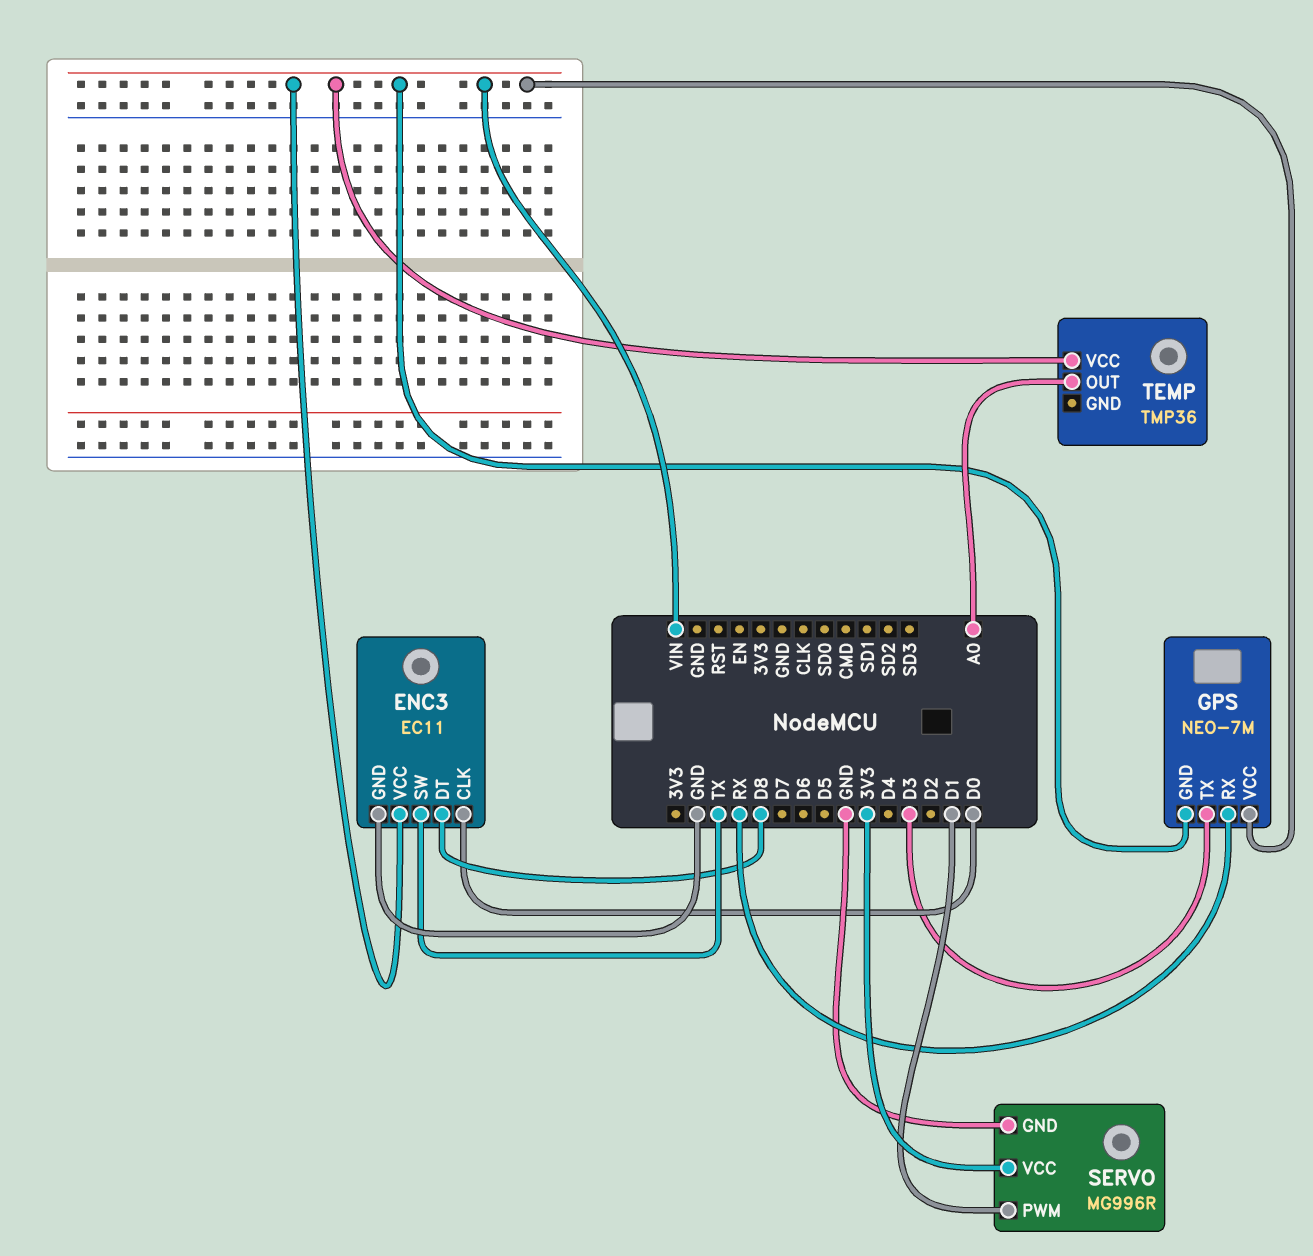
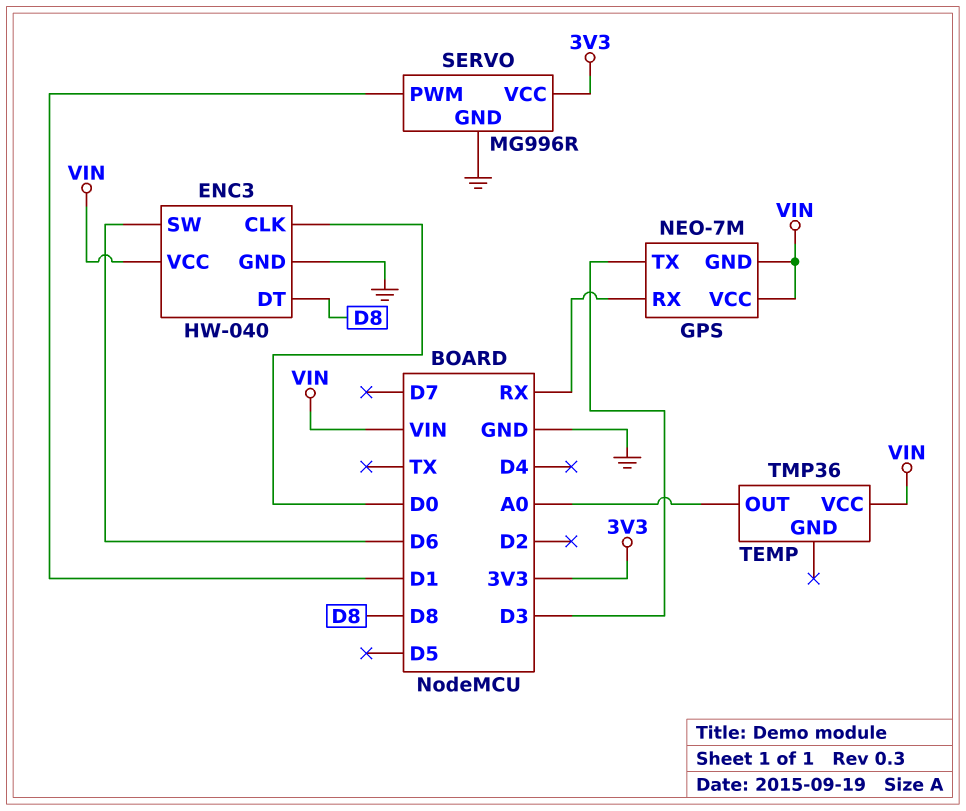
ENC3: EC11 -> HW-040
ENC3 pin SW: TX -> D6

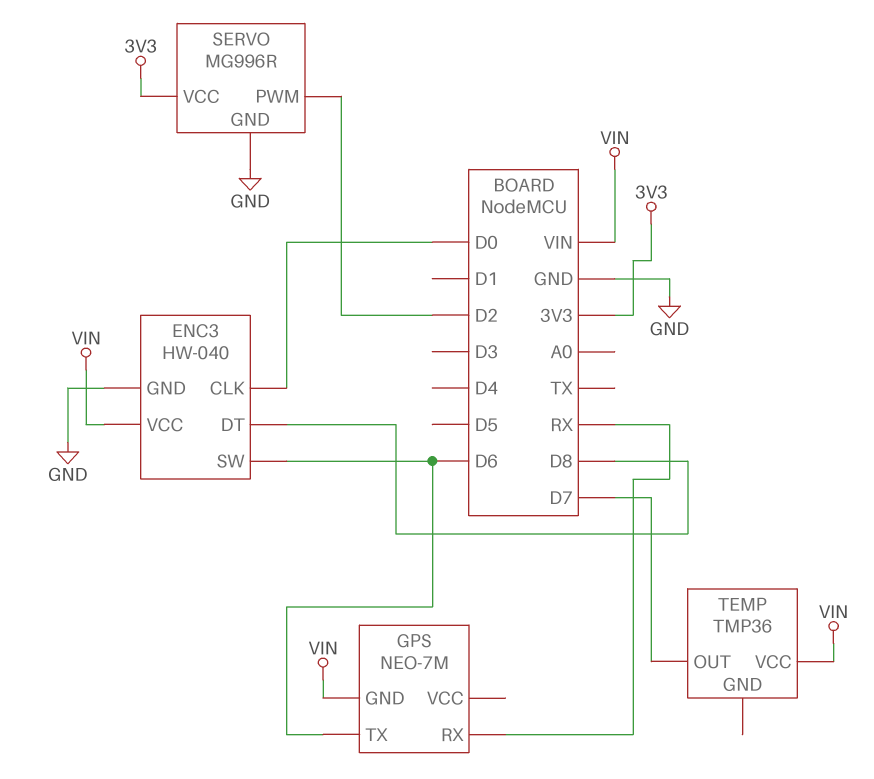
GPS pin TX: D3 -> D6
GPS pin VCC: VIN -> none
SERVO pin PWM: D1 -> D2
TEMP pin OUT: A0 -> D7

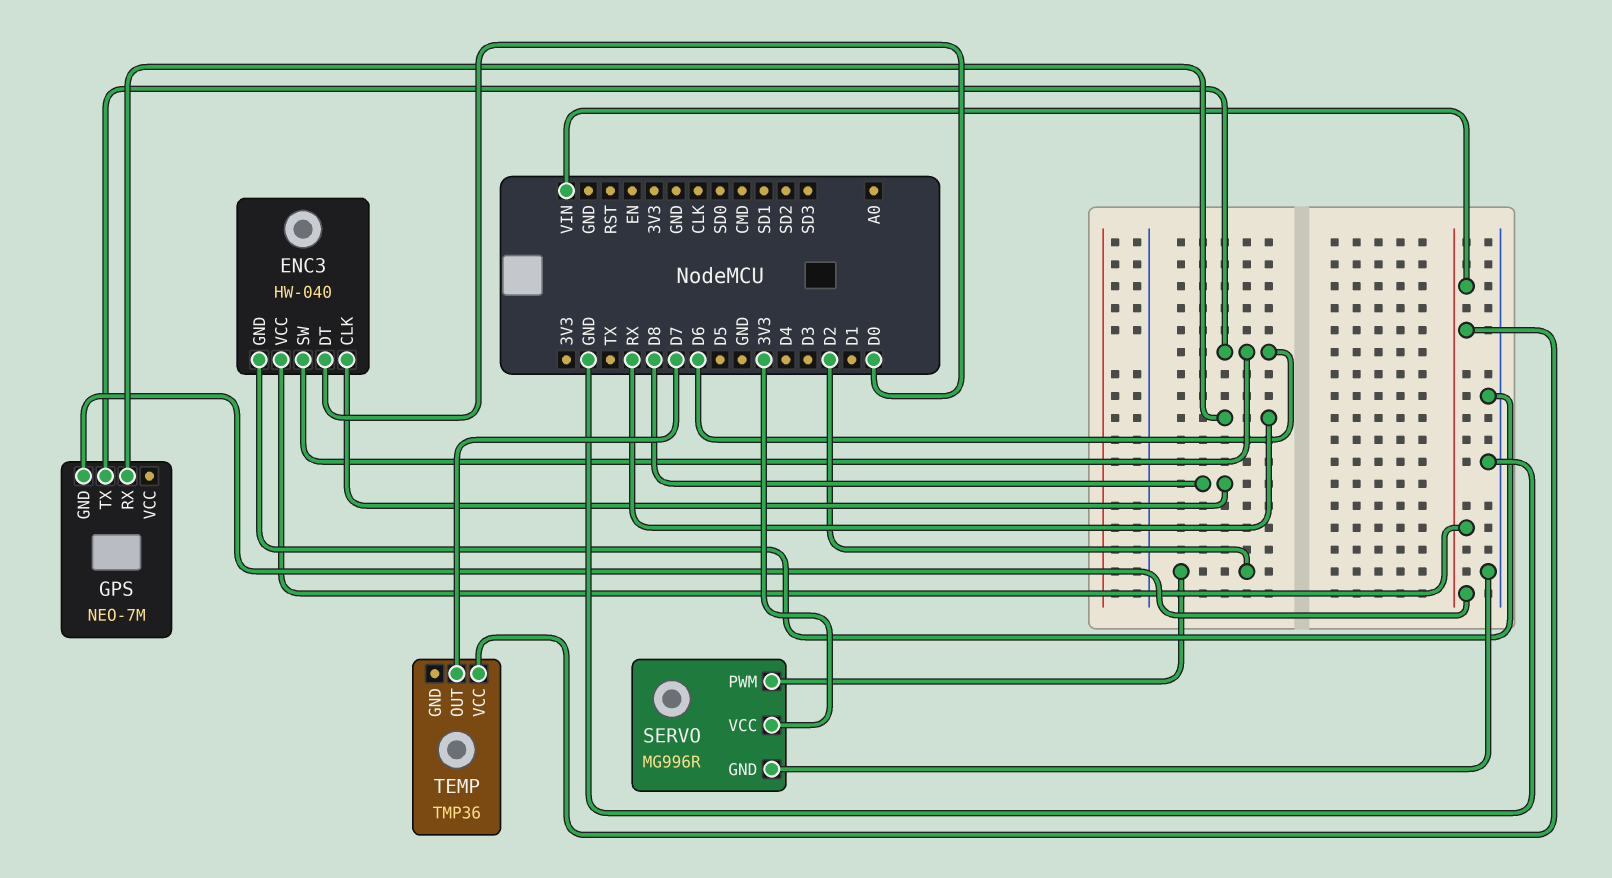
ENC3 pin CLK: D0 -> D8
ENC3 pin DT: D8 -> D0

